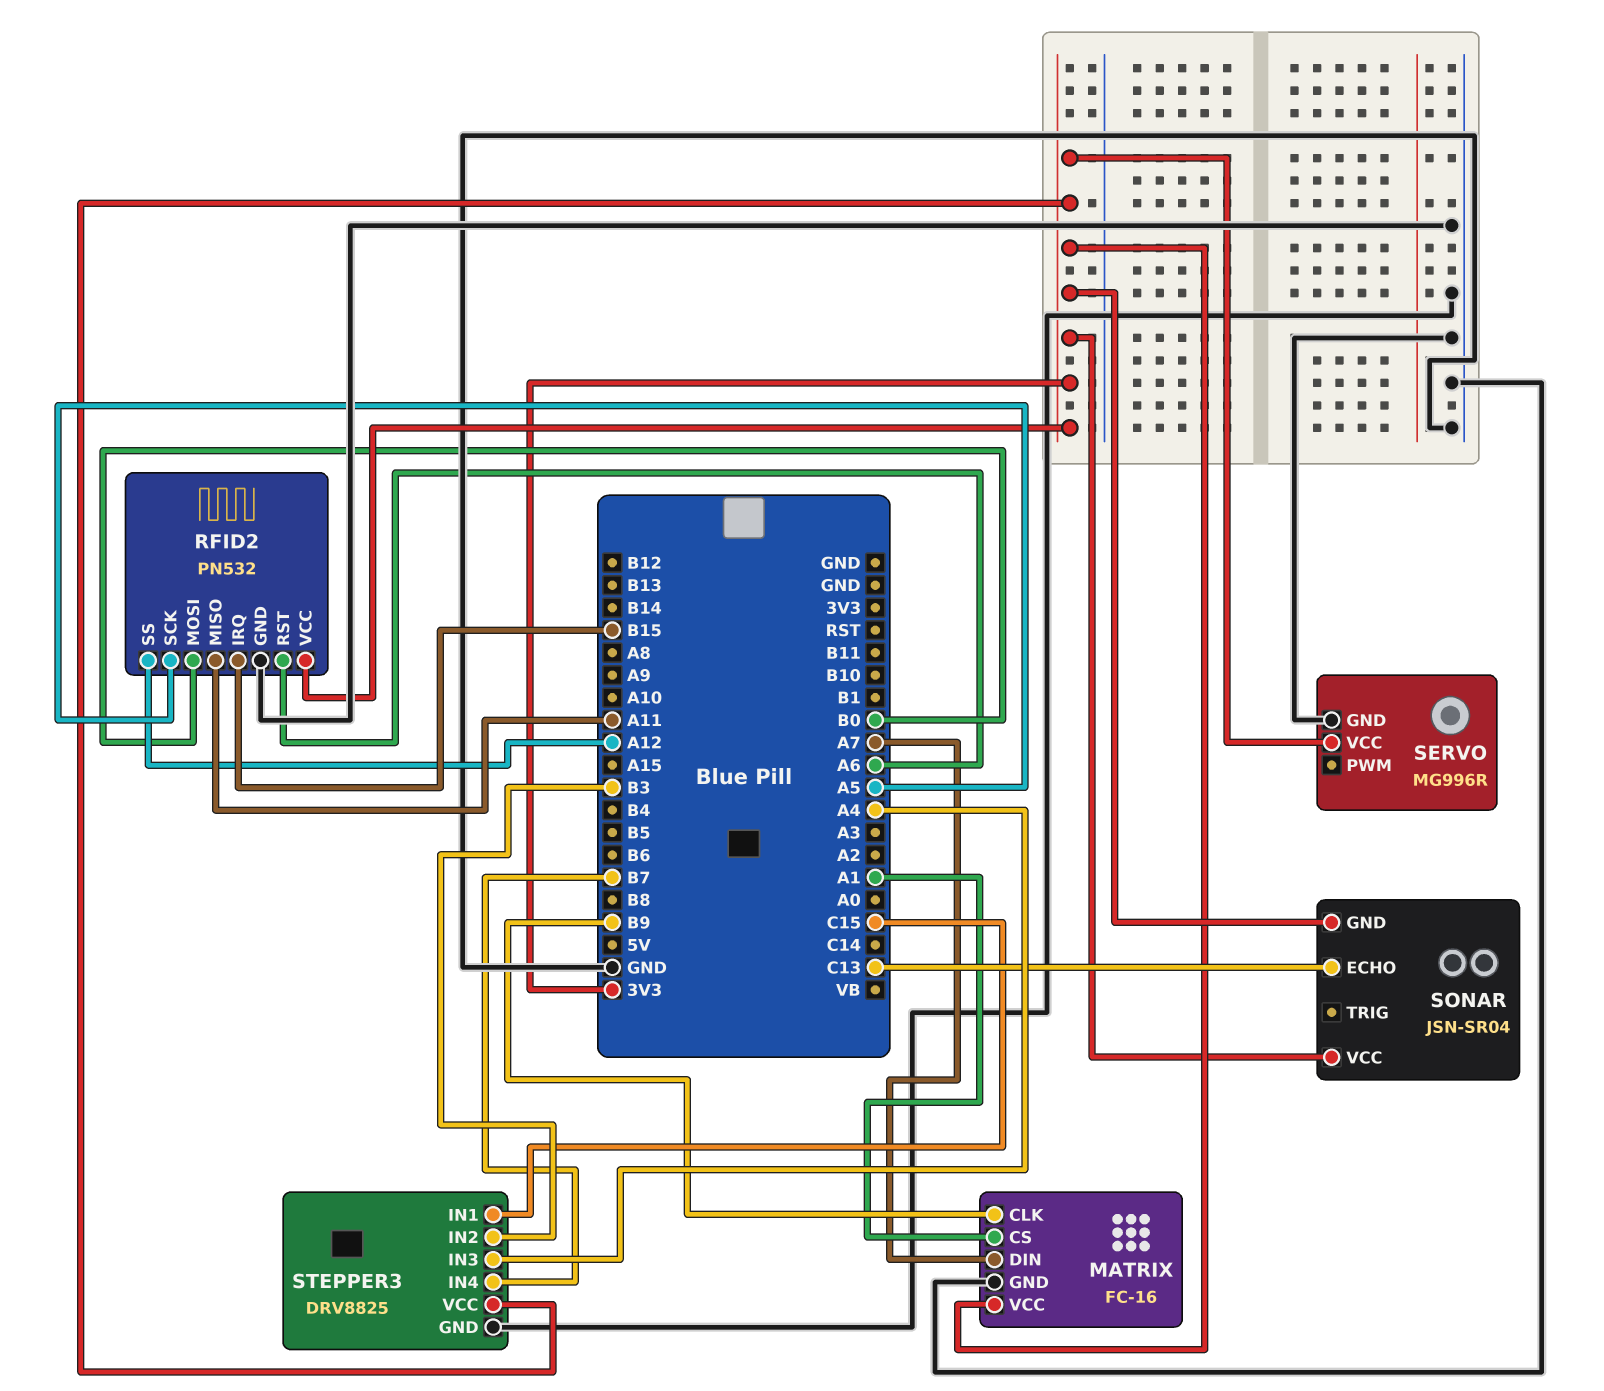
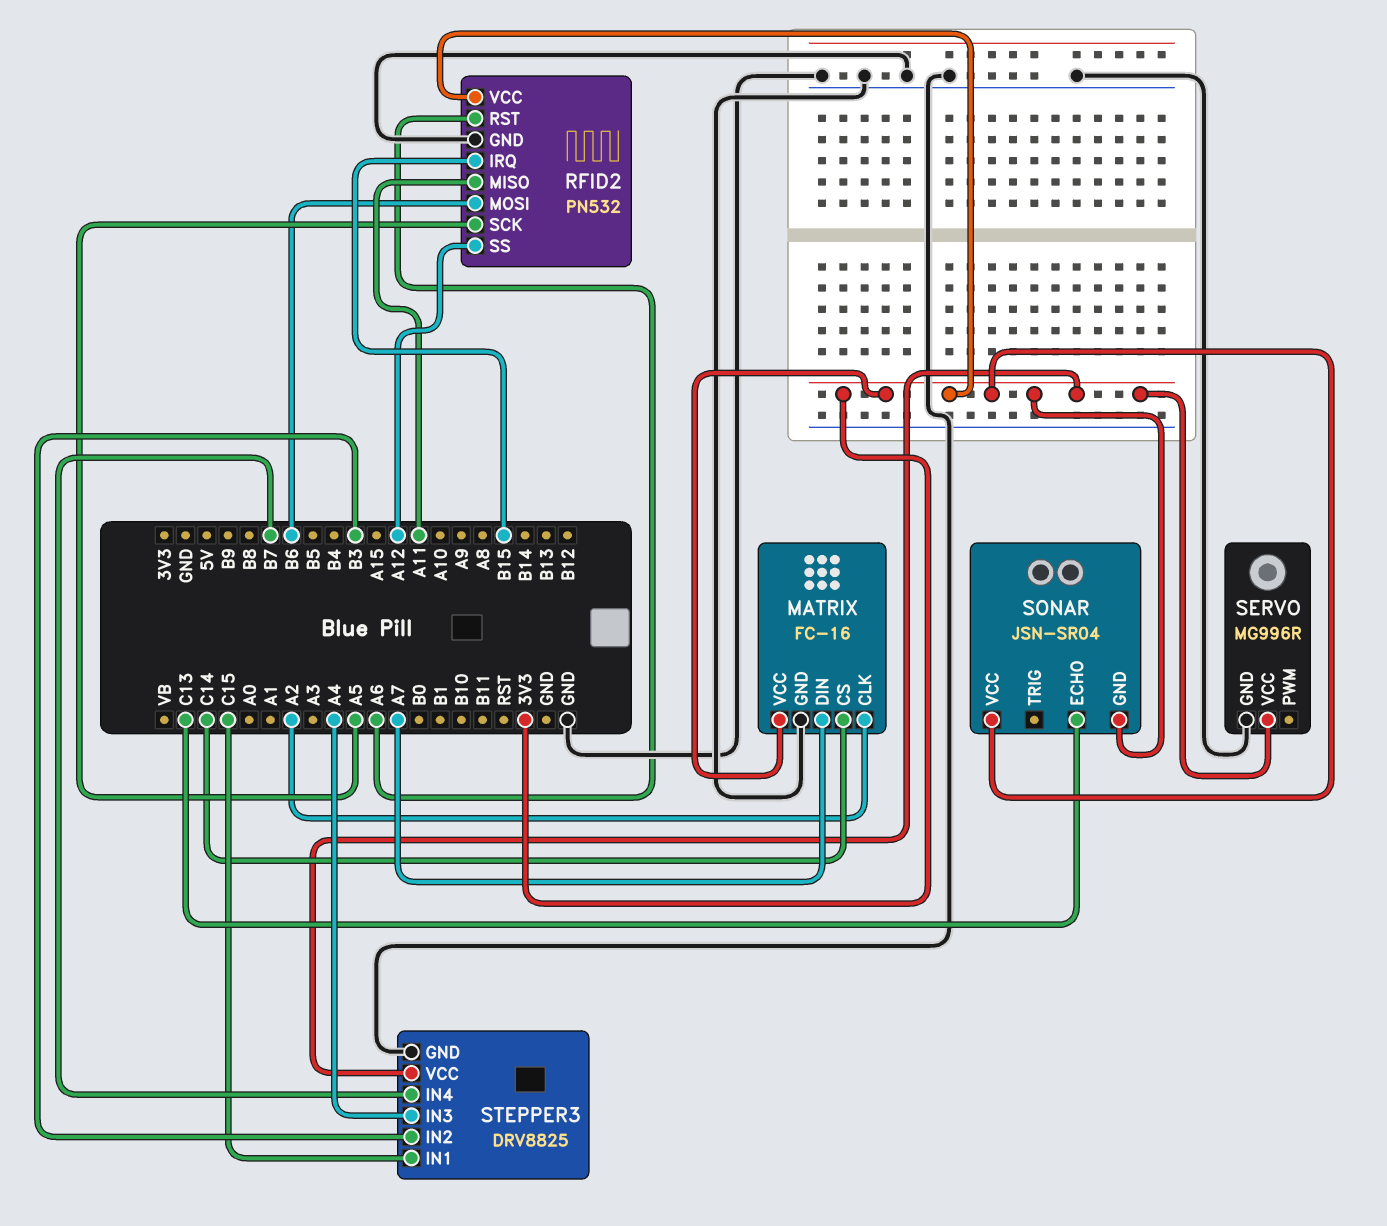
MATRIX pin CLK: B9 -> A2
MATRIX pin CS: A1 -> C14
RFID2 pin MOSI: B0 -> B6

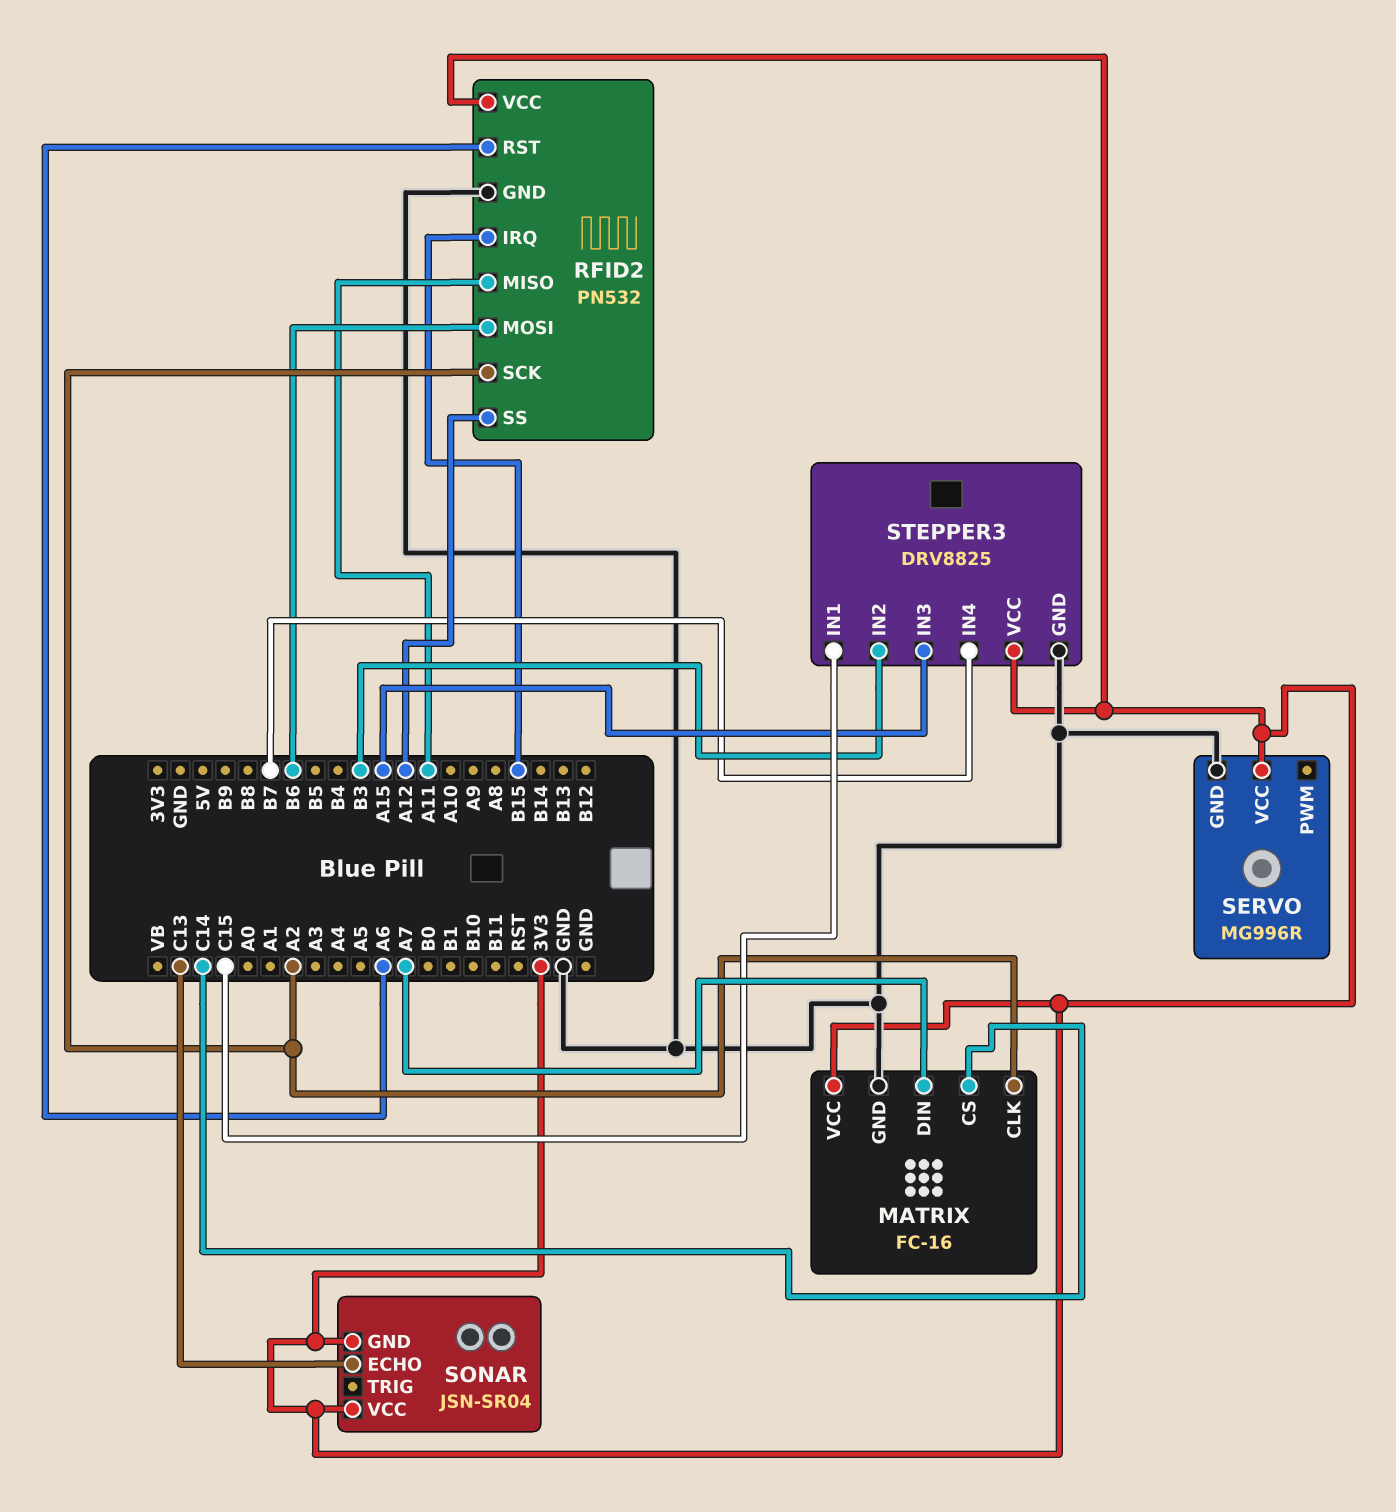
RFID2 pin SCK: A5 -> A2
STEPPER3 pin IN3: A4 -> A15

